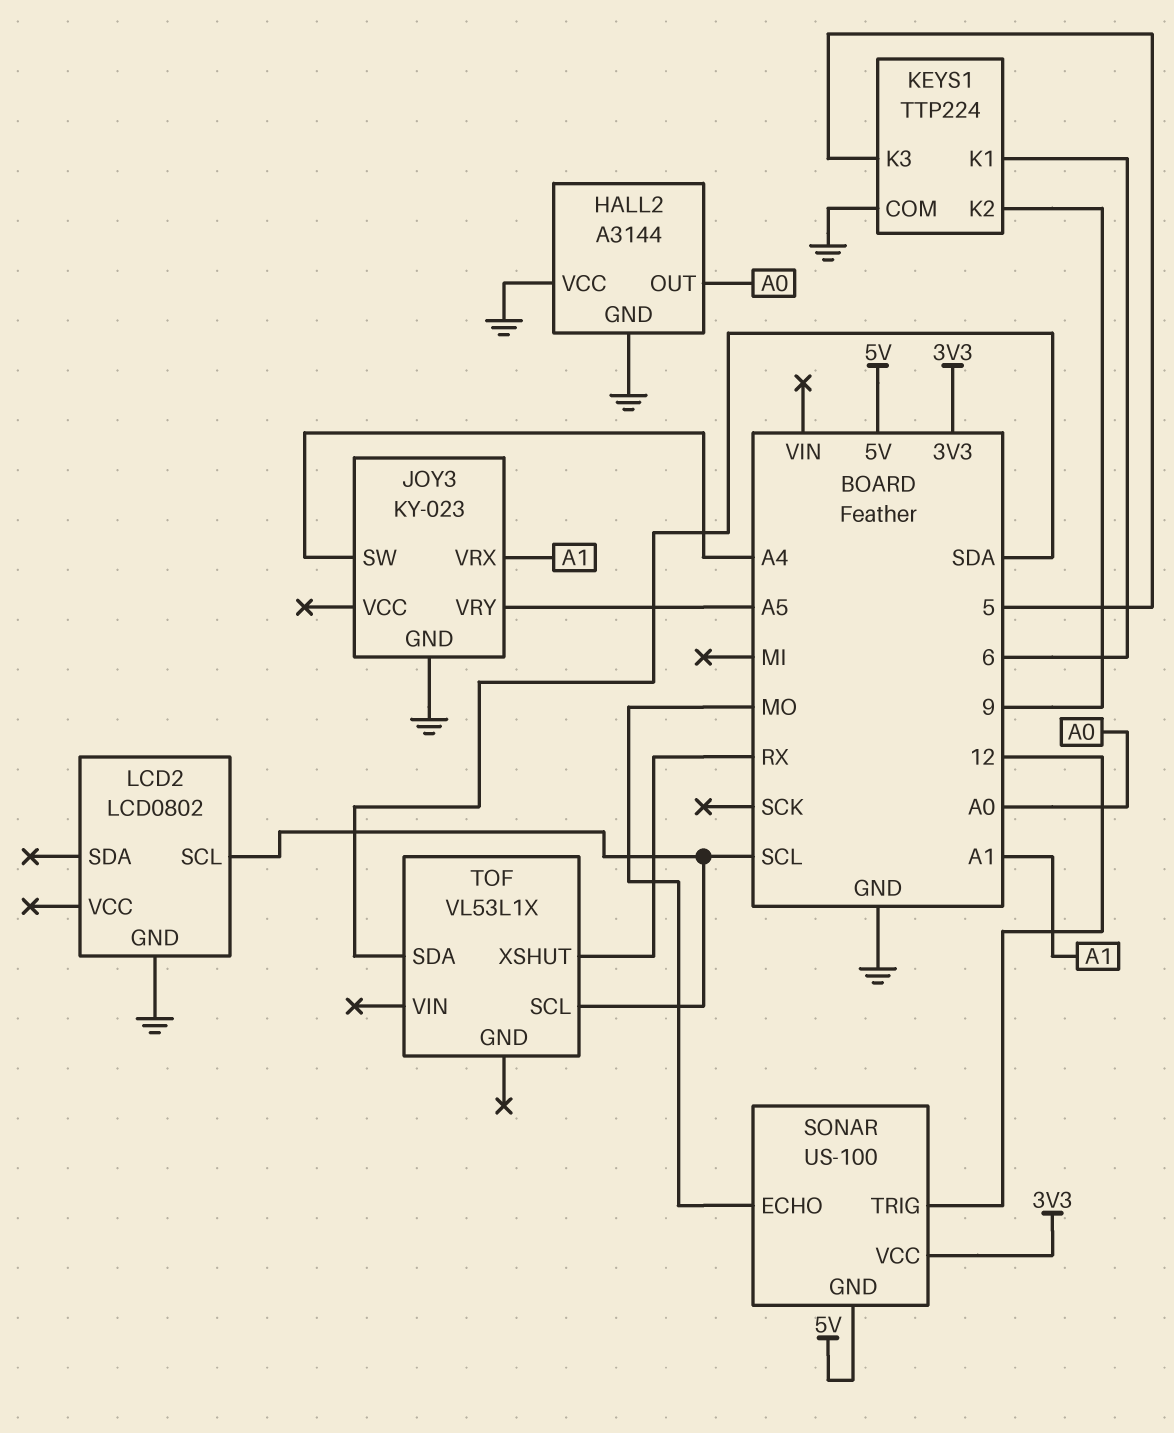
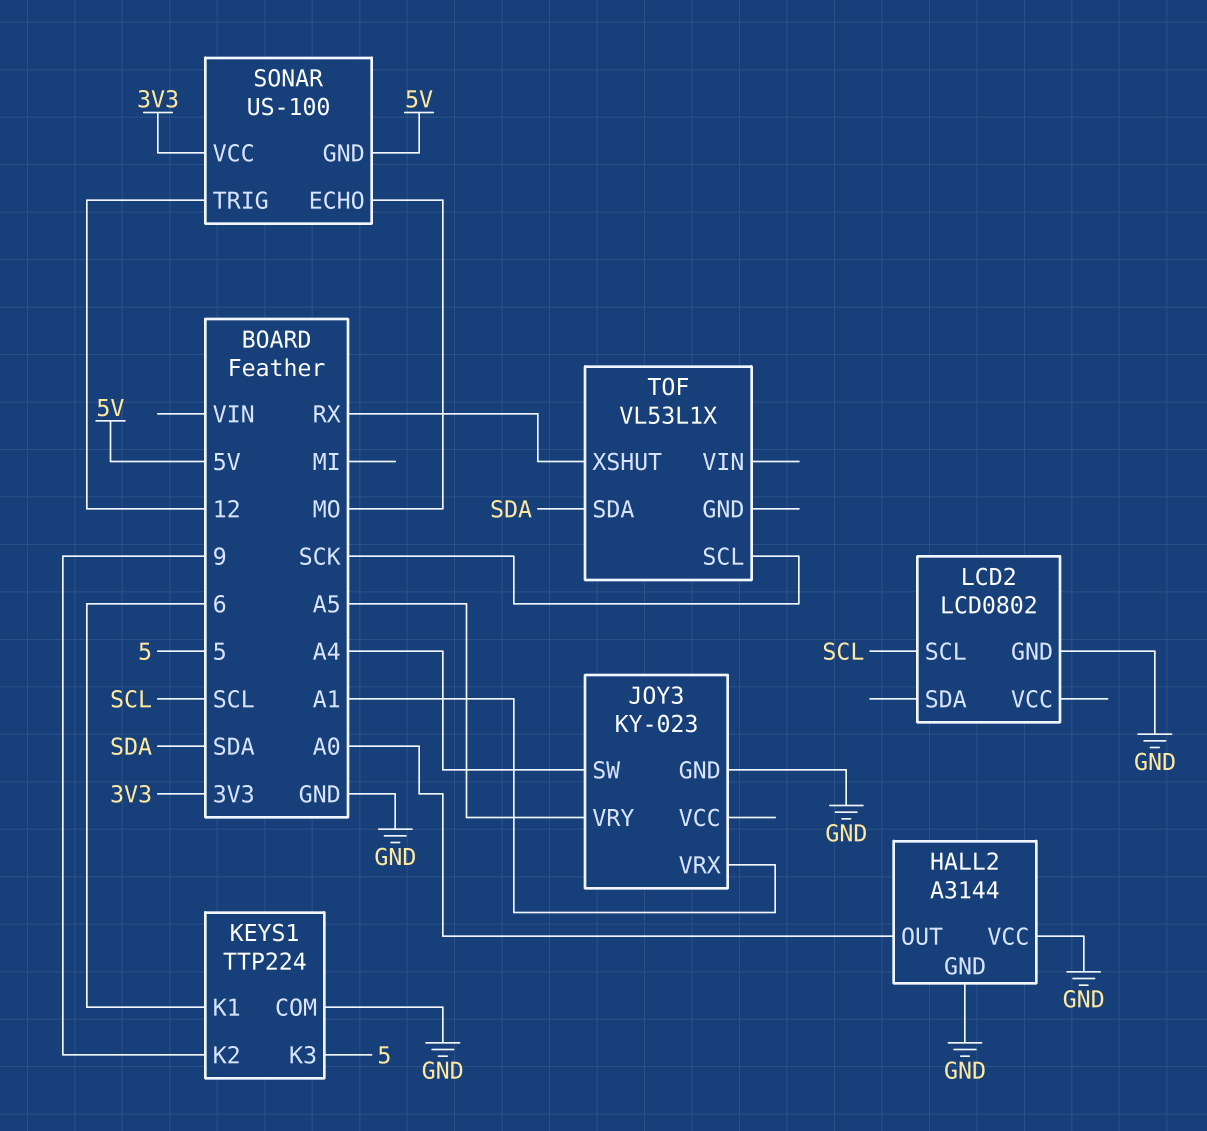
TOF pin SCL: SCL -> SCK

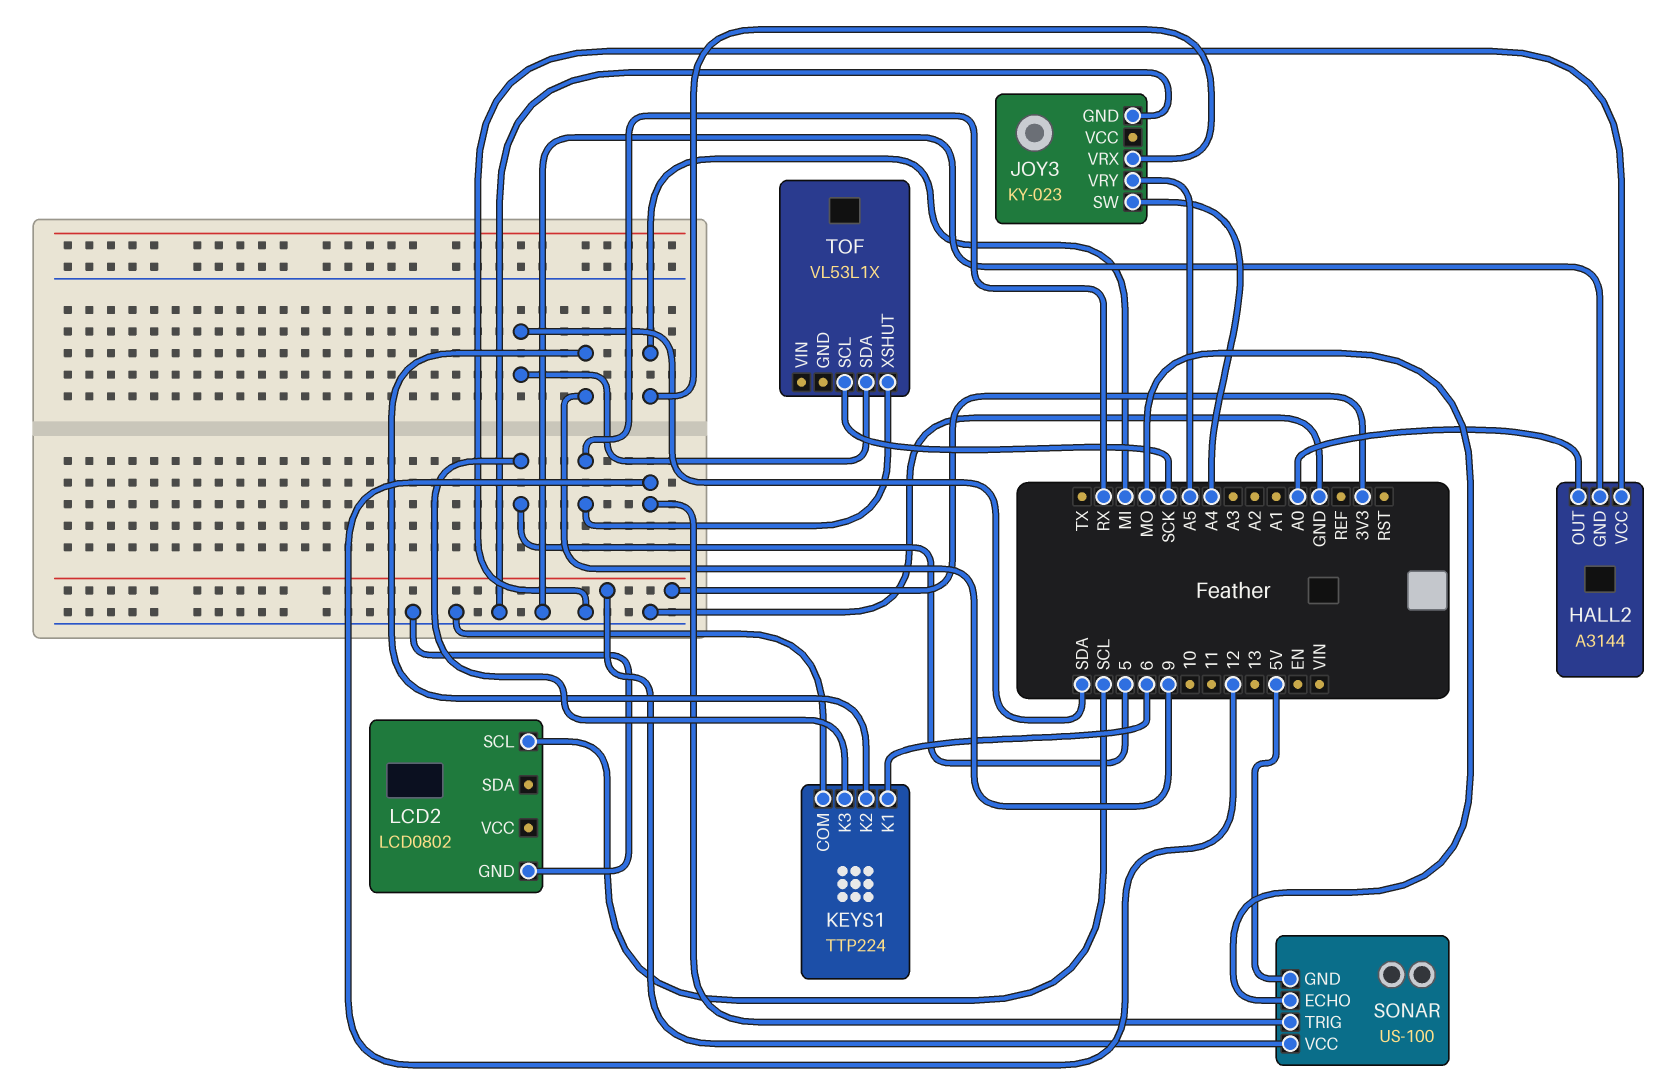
JOY3 pin VRX: A1 -> MI

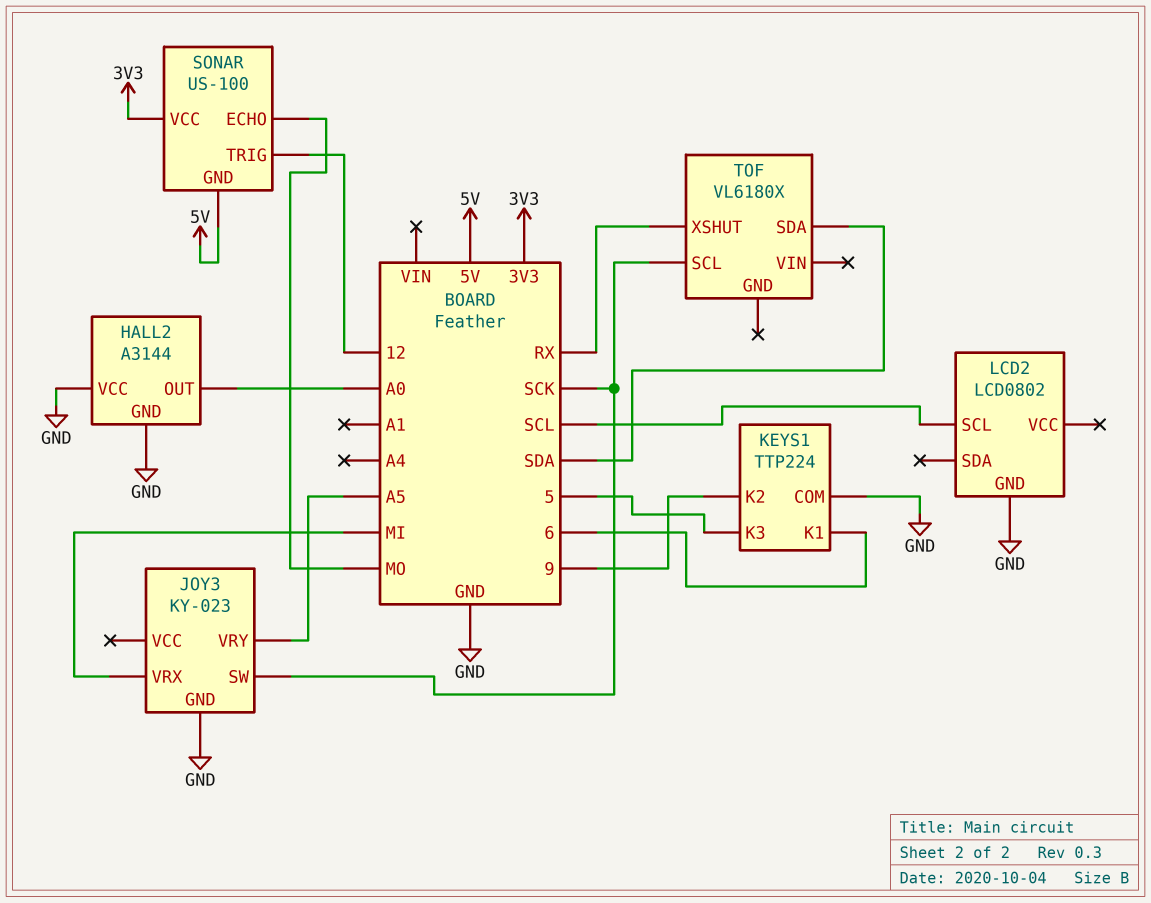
JOY3 pin SW: A4 -> SCK
TOF: VL53L1X -> VL6180X

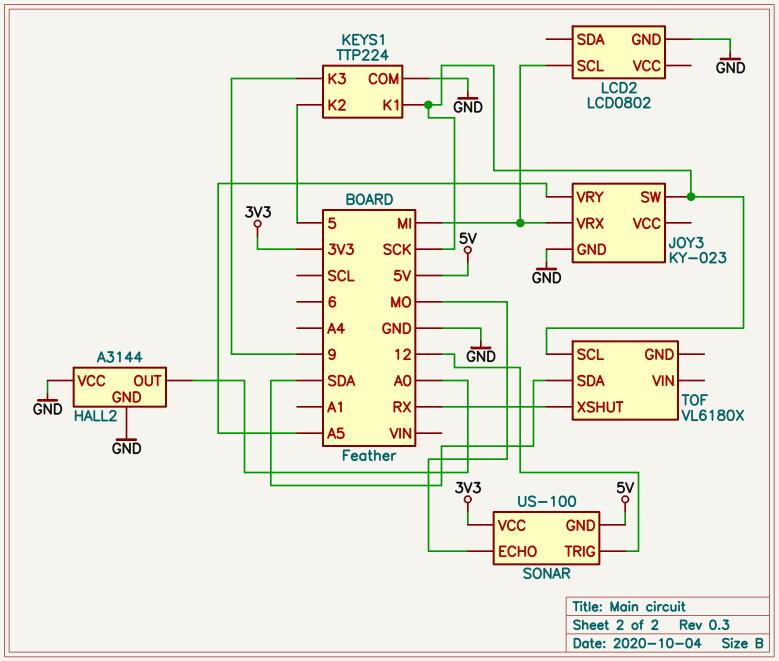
KEYS1 pin K1: 6 -> SCK
KEYS1 pin K2: 9 -> 5
KEYS1 pin K3: 5 -> 9
LCD2 pin SCL: SCL -> MI

